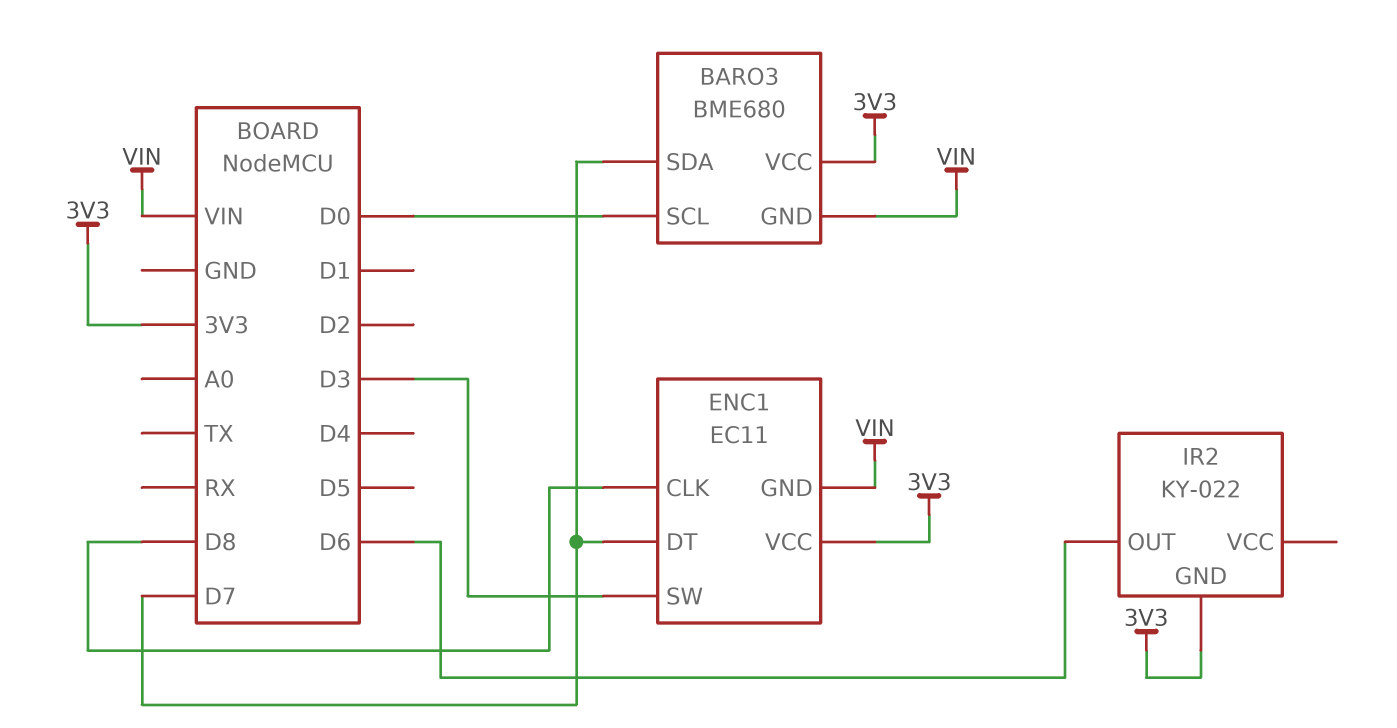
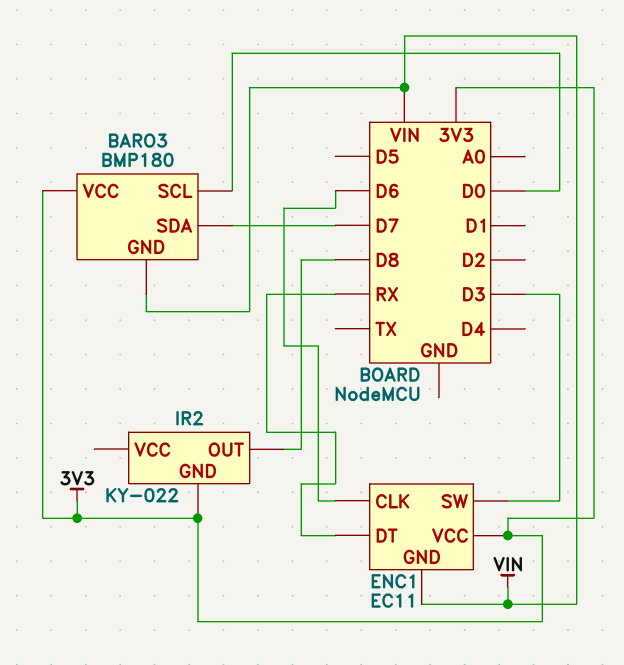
BARO3: BME680 -> BMP180
ENC1 pin CLK: D8 -> D6
ENC1 pin DT: D7 -> RX
IR2 pin OUT: D6 -> D8

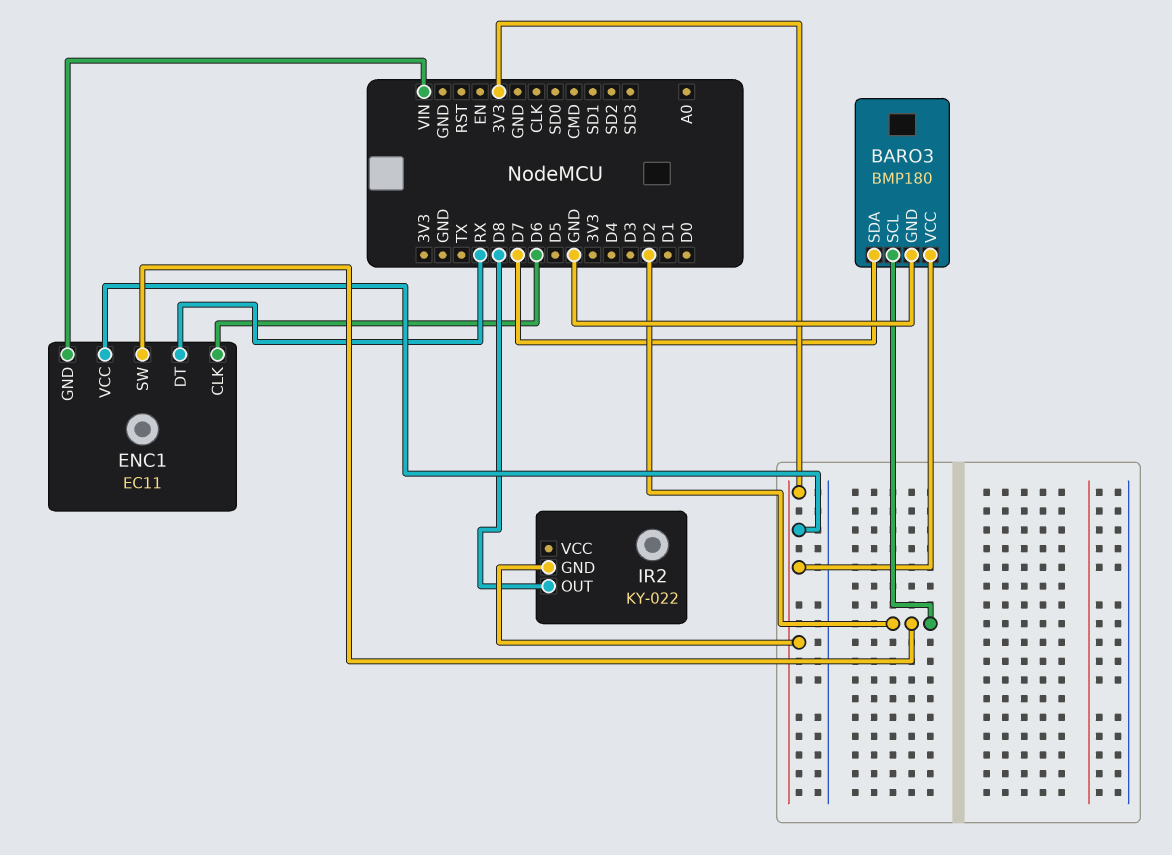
BARO3 pin GND: VIN -> GND
BARO3 pin SCL: D0 -> D2
ENC1 pin SW: D3 -> D2

